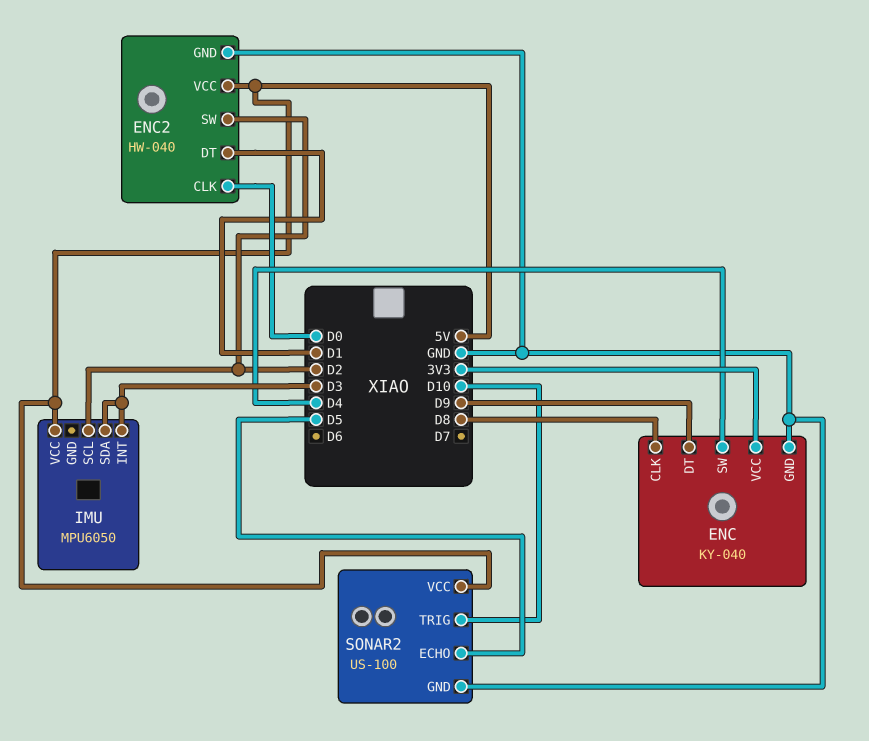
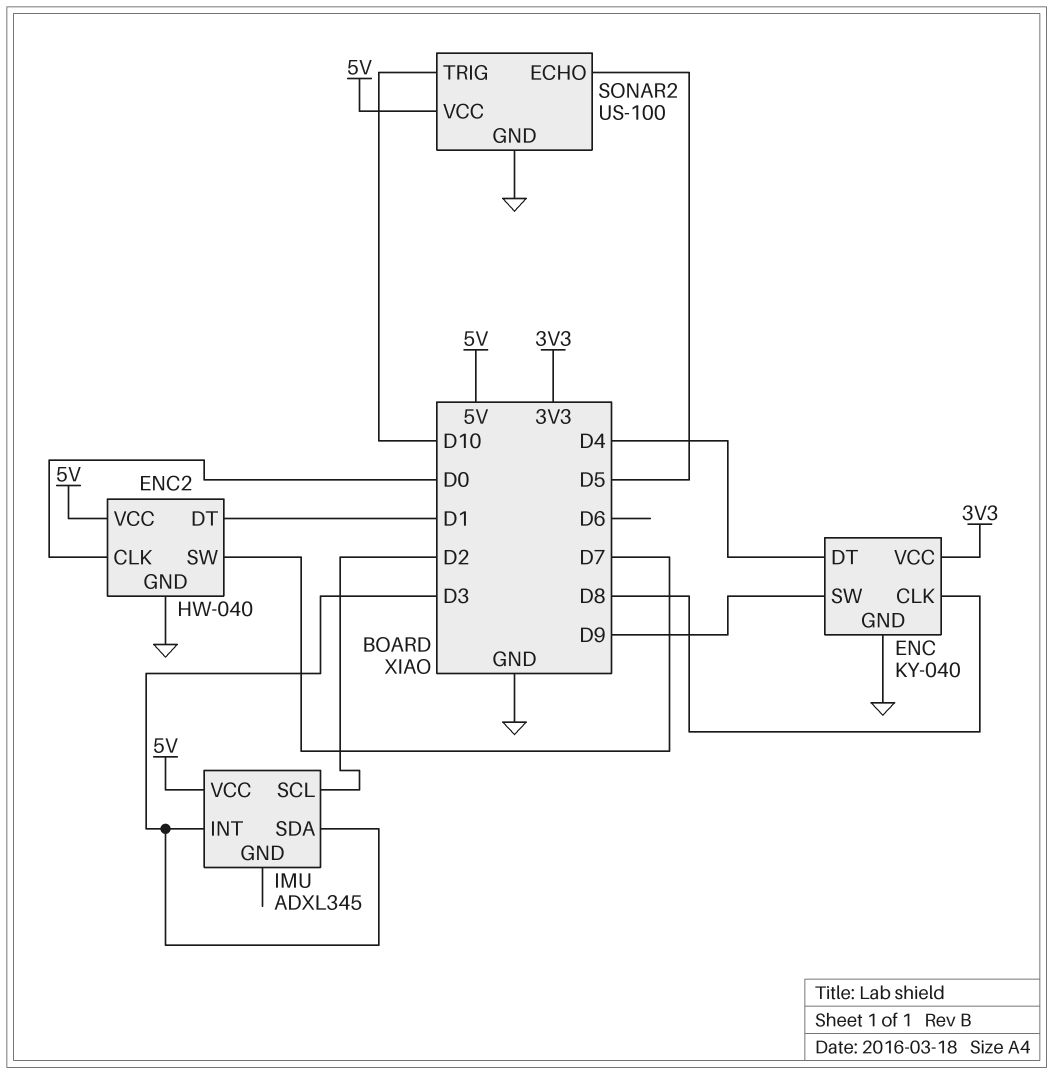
ENC pin DT: D9 -> D4
ENC pin SW: D4 -> D9
ENC2 pin SW: D2 -> D7
IMU: MPU6050 -> ADXL345

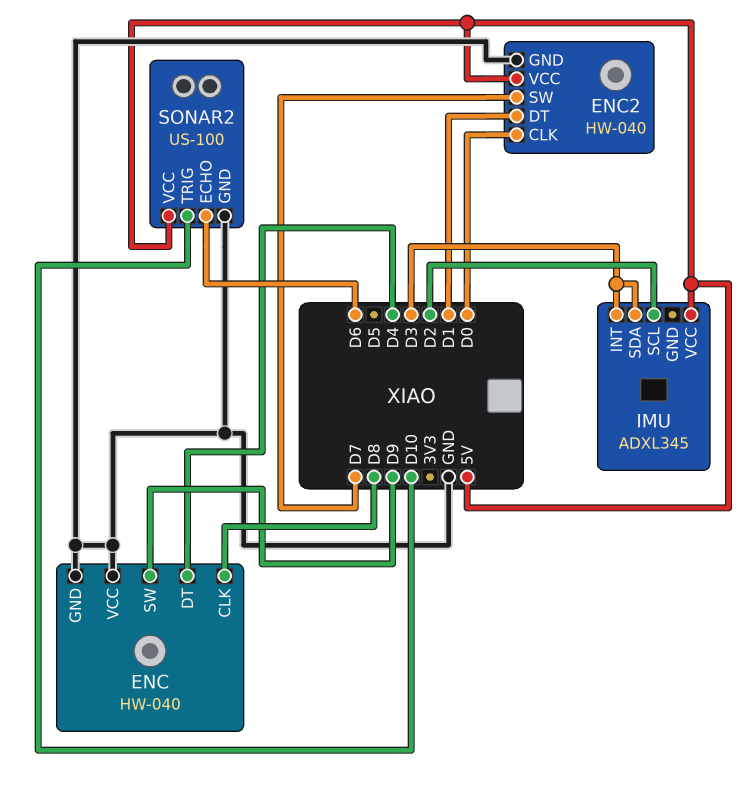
ENC: KY-040 -> HW-040
ENC pin VCC: 3V3 -> GND
SONAR2 pin ECHO: D5 -> D6

